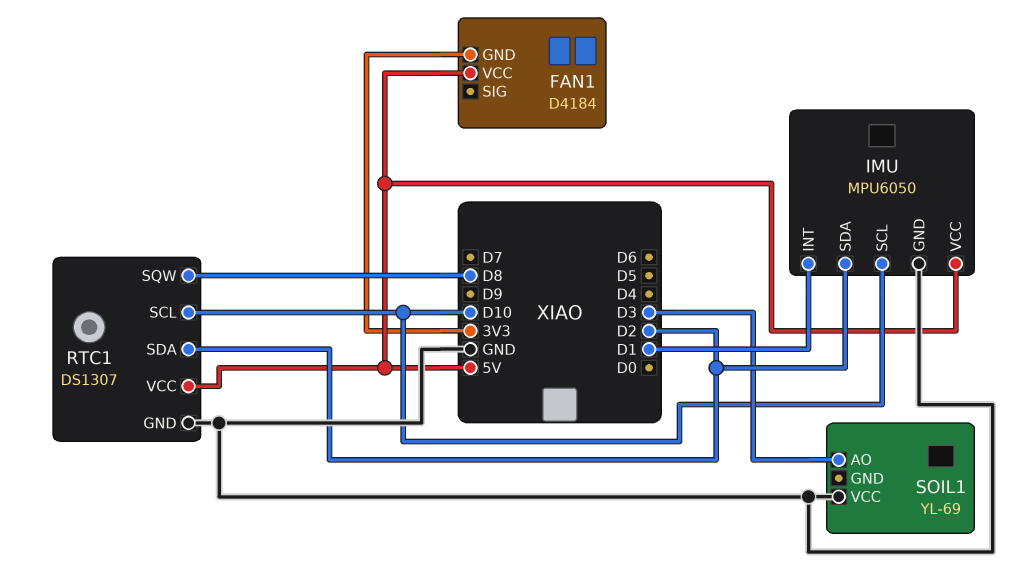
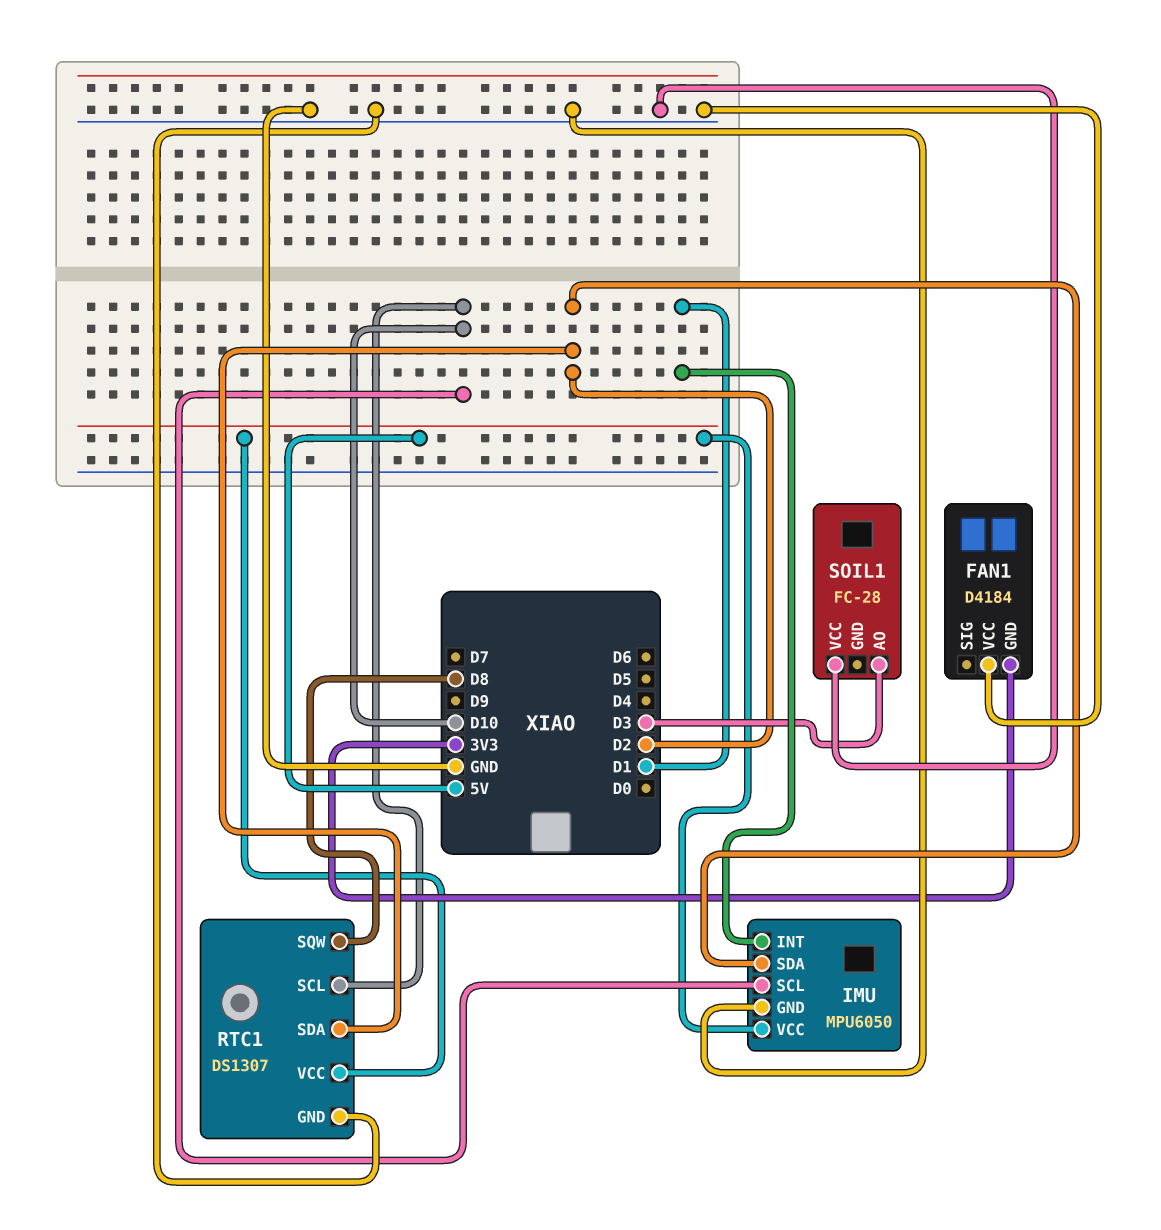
FAN1 pin VCC: 5V -> GND
SOIL1: YL-69 -> FC-28

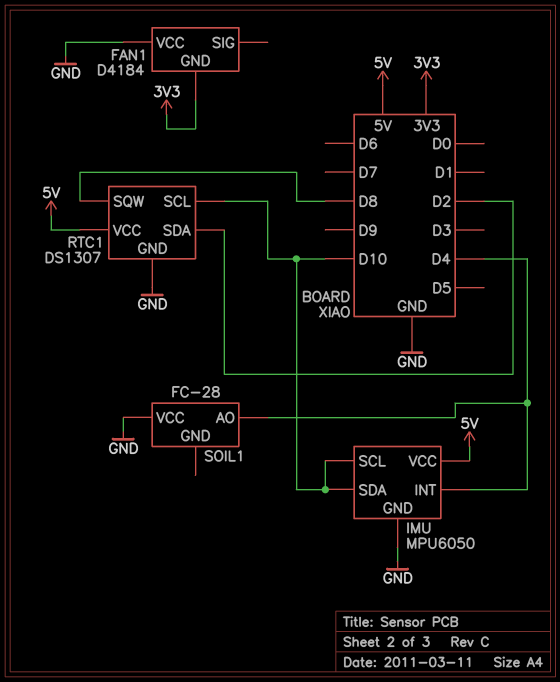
IMU pin INT: D1 -> D4
IMU pin SDA: D2 -> D10
SOIL1 pin AO: D3 -> D4

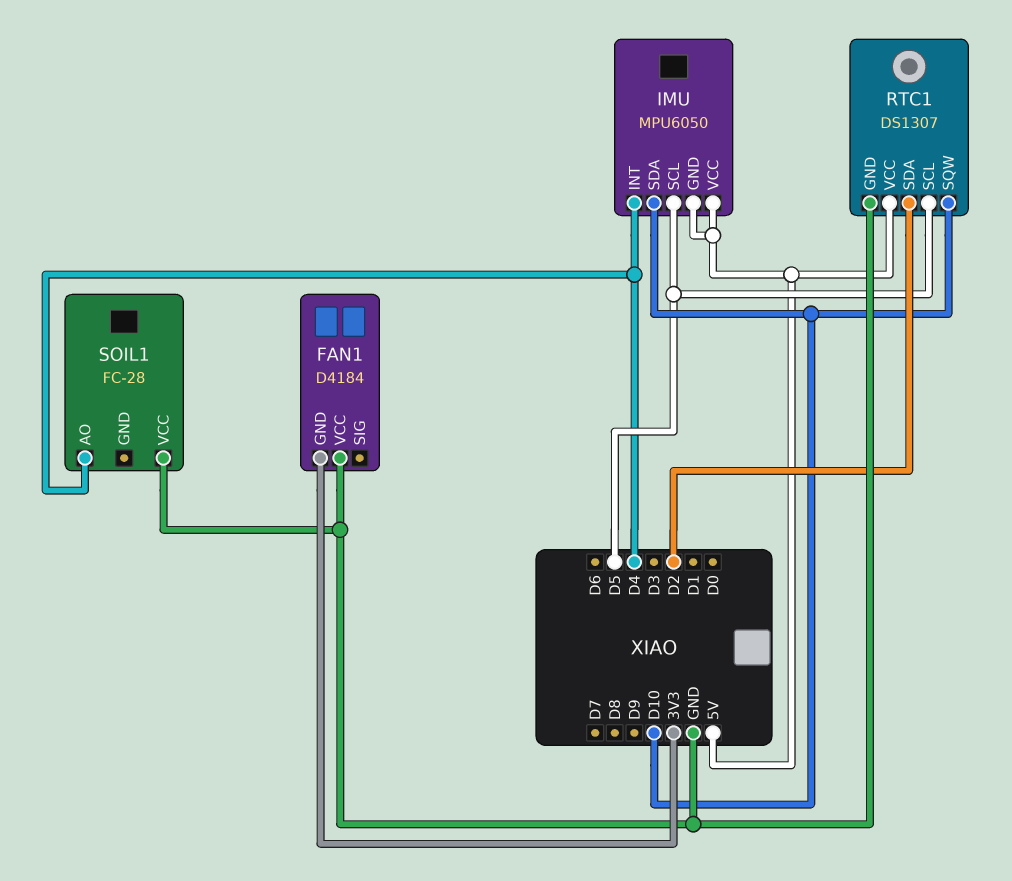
IMU pin GND: GND -> 5V
IMU pin SCL: D10 -> D5
RTC1 pin SCL: D10 -> D5
RTC1 pin SQW: D8 -> D10

